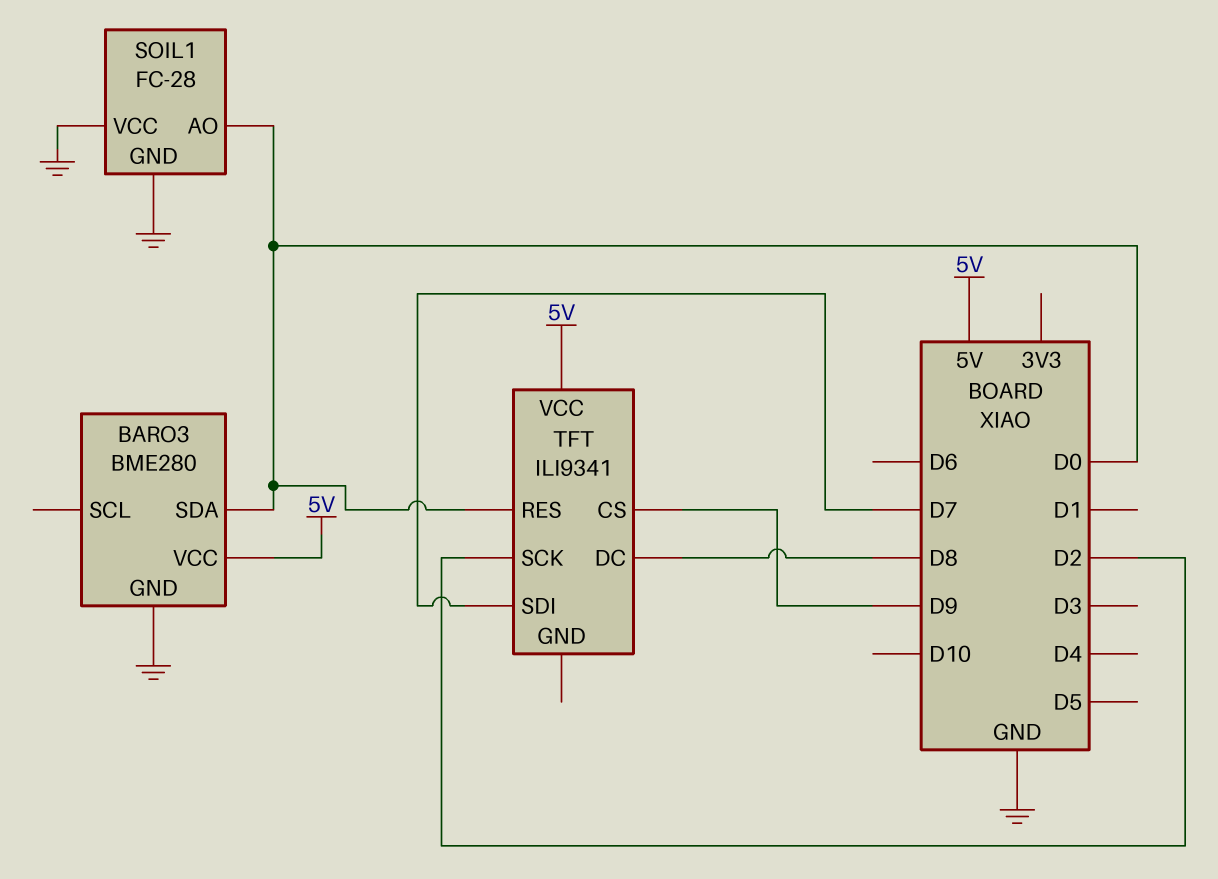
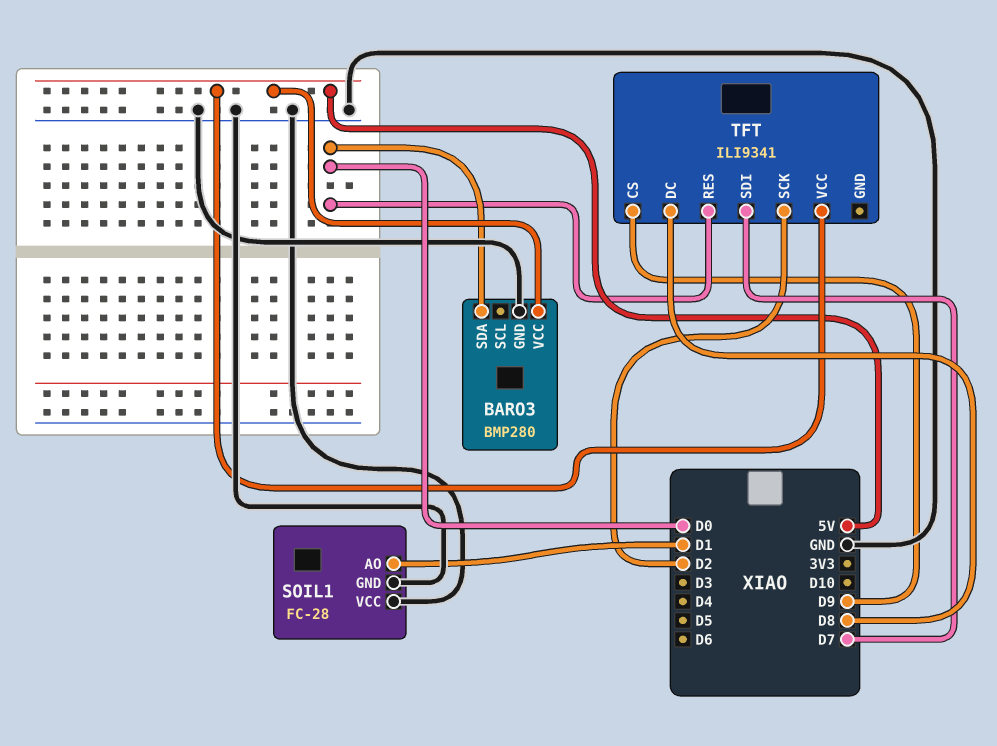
BARO3: BME280 -> BMP280
SOIL1 pin AO: D0 -> D1

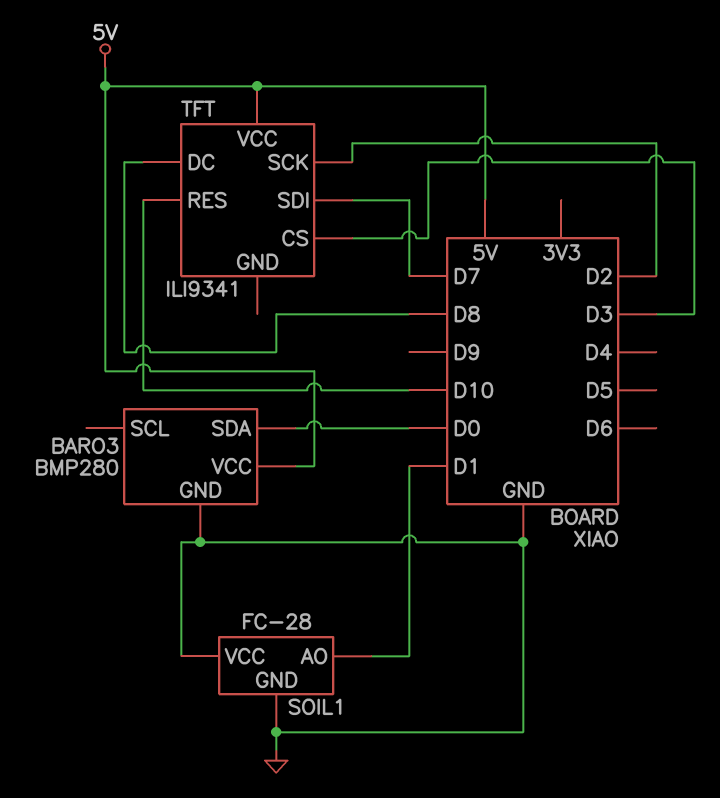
TFT pin CS: D9 -> D3
TFT pin RES: D0 -> D10

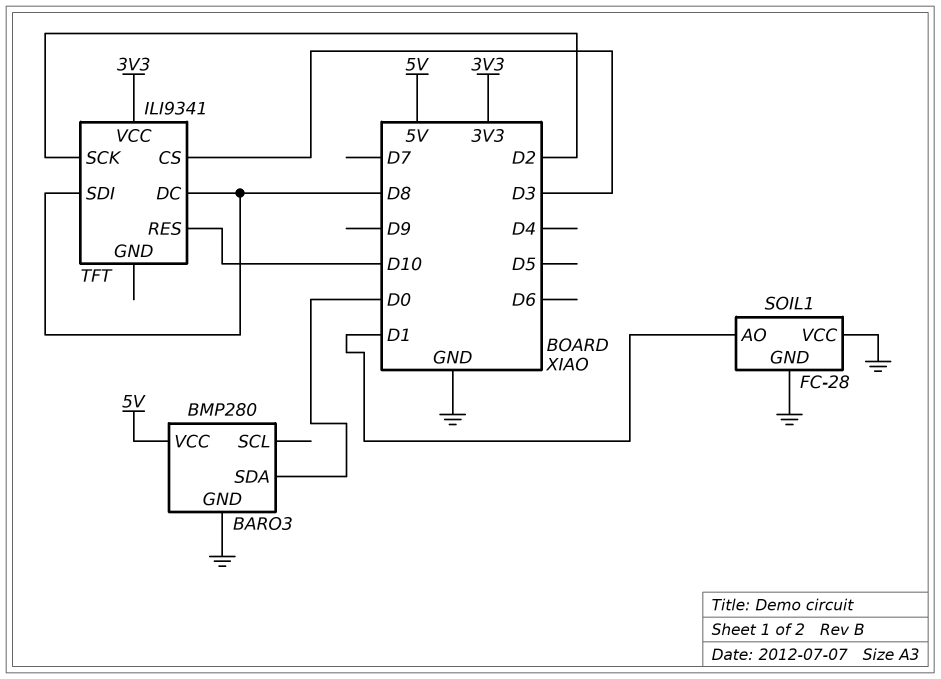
TFT pin SDI: D7 -> D8
TFT pin VCC: 5V -> 3V3

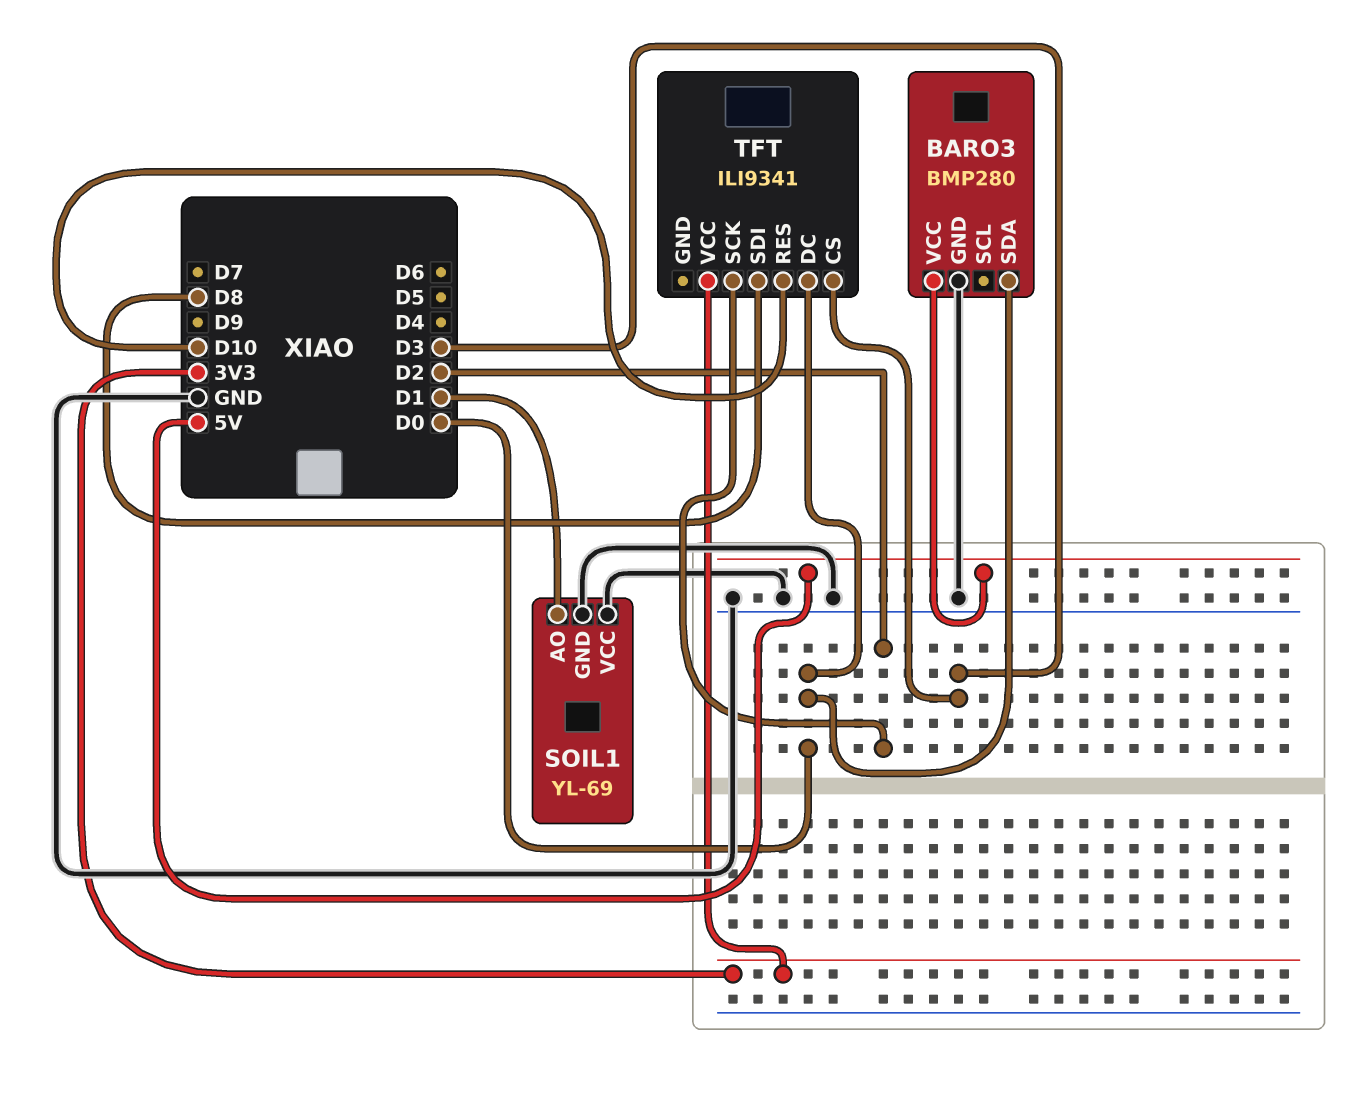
SOIL1: FC-28 -> YL-69
TFT pin DC: D8 -> D0

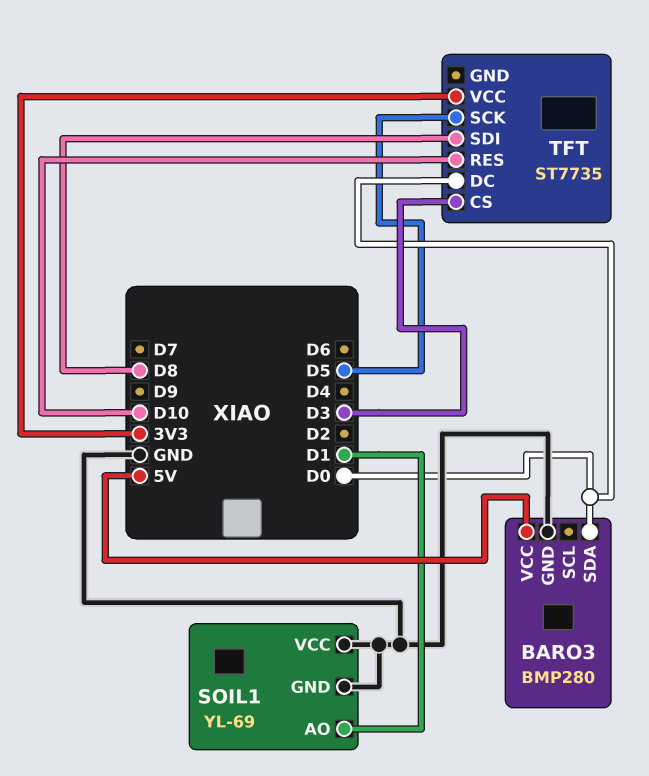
TFT: ILI9341 -> ST7735
TFT pin SCK: D2 -> D5

